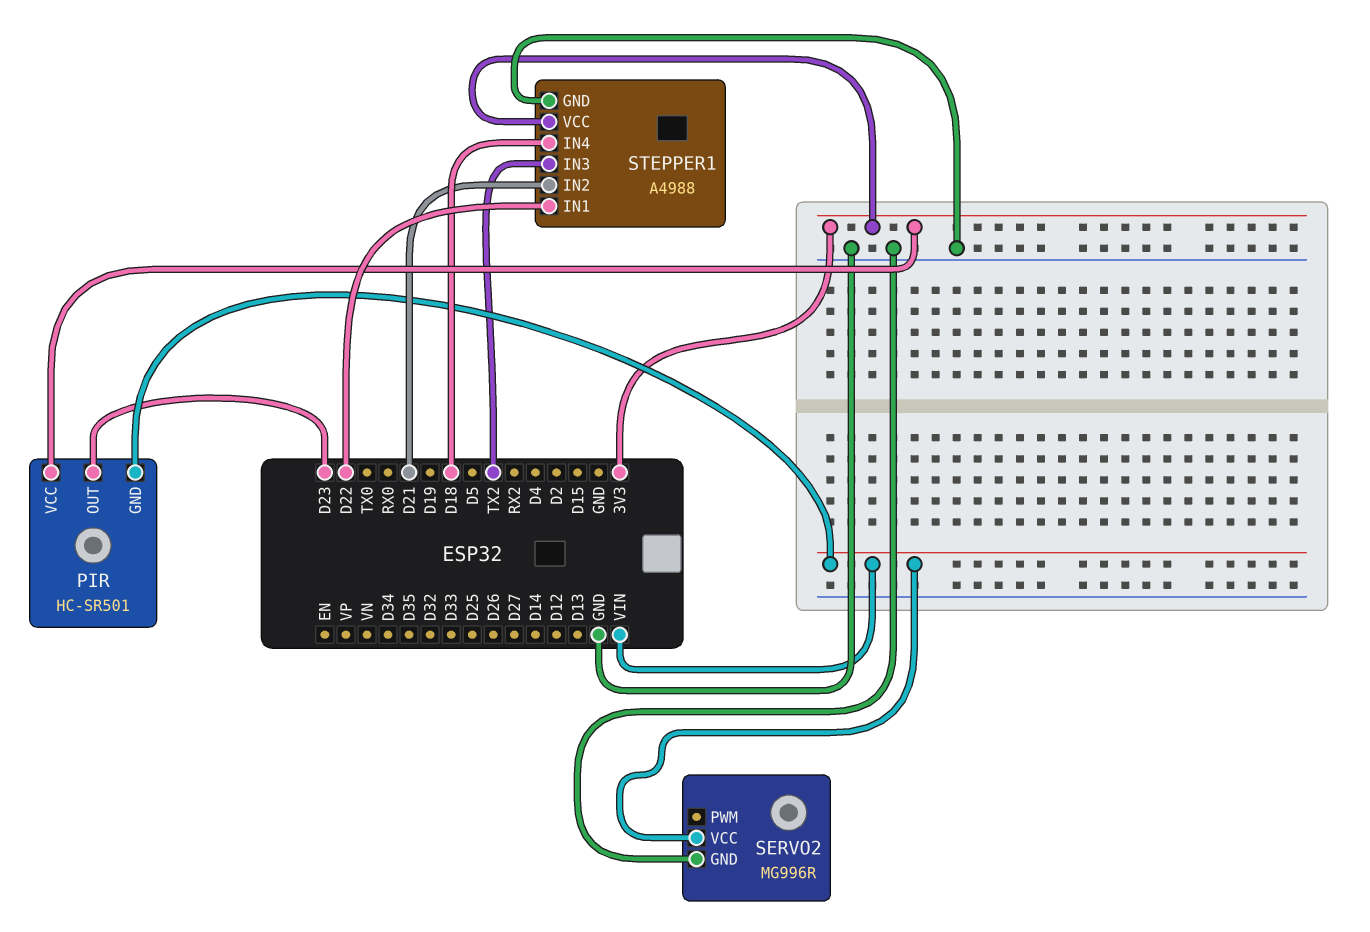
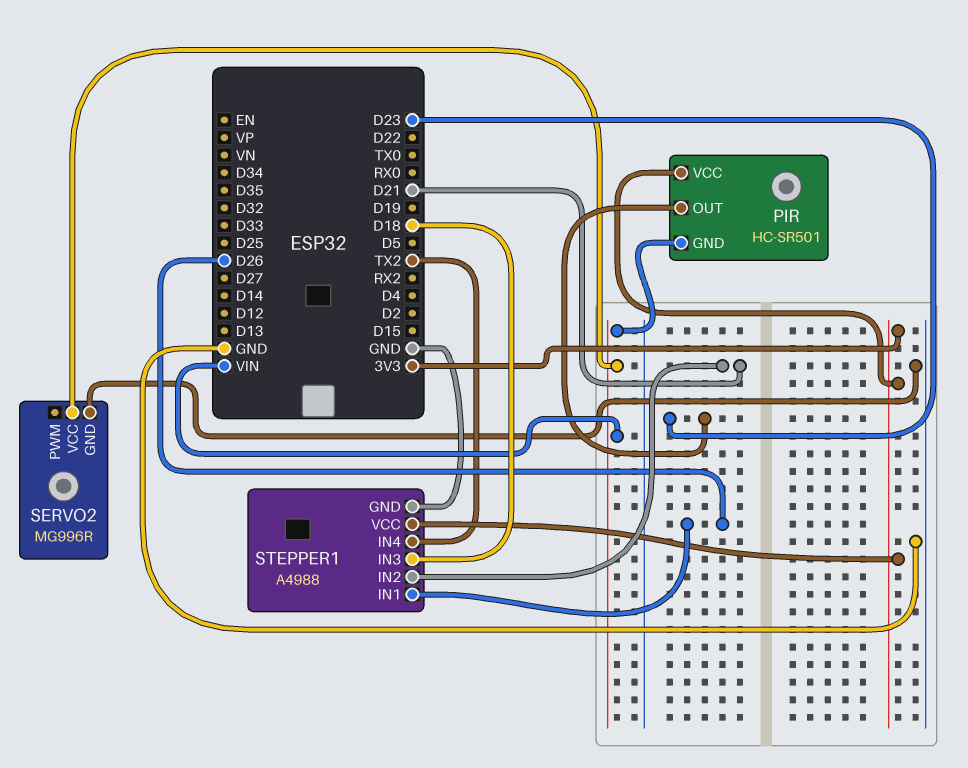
STEPPER1 pin IN1: D22 -> D26
STEPPER1 pin IN3: TX2 -> D18
STEPPER1 pin IN4: D18 -> TX2

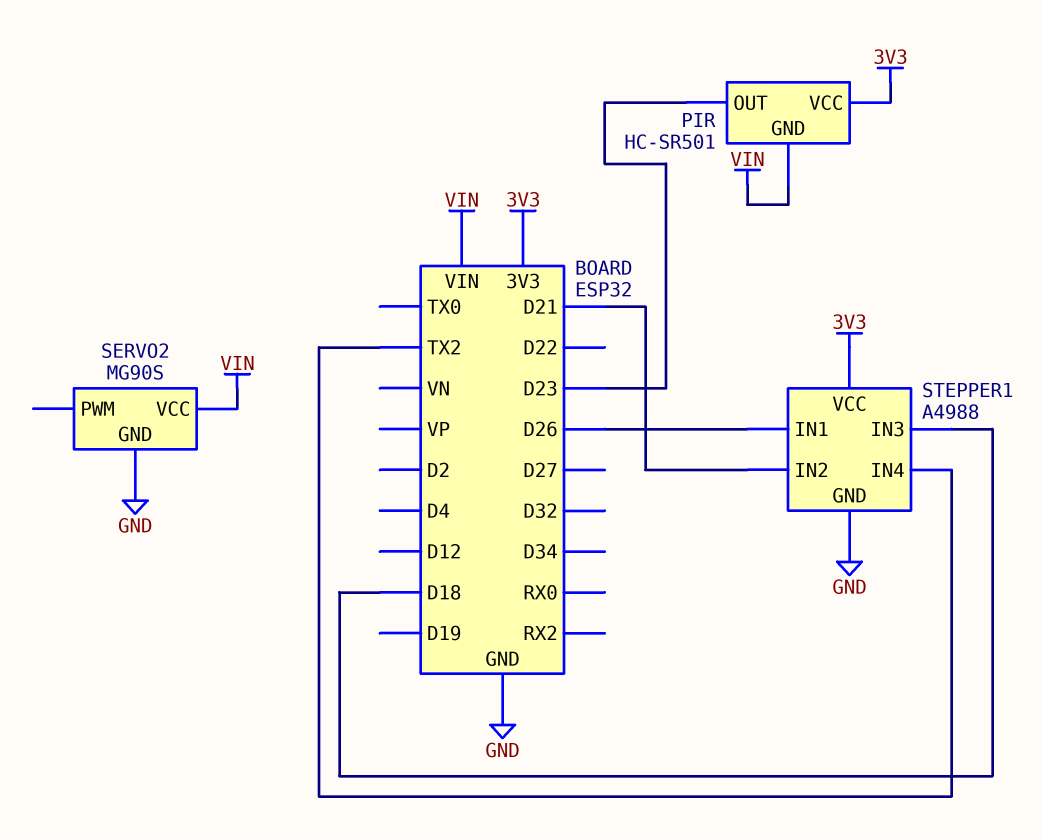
SERVO2: MG996R -> MG90S

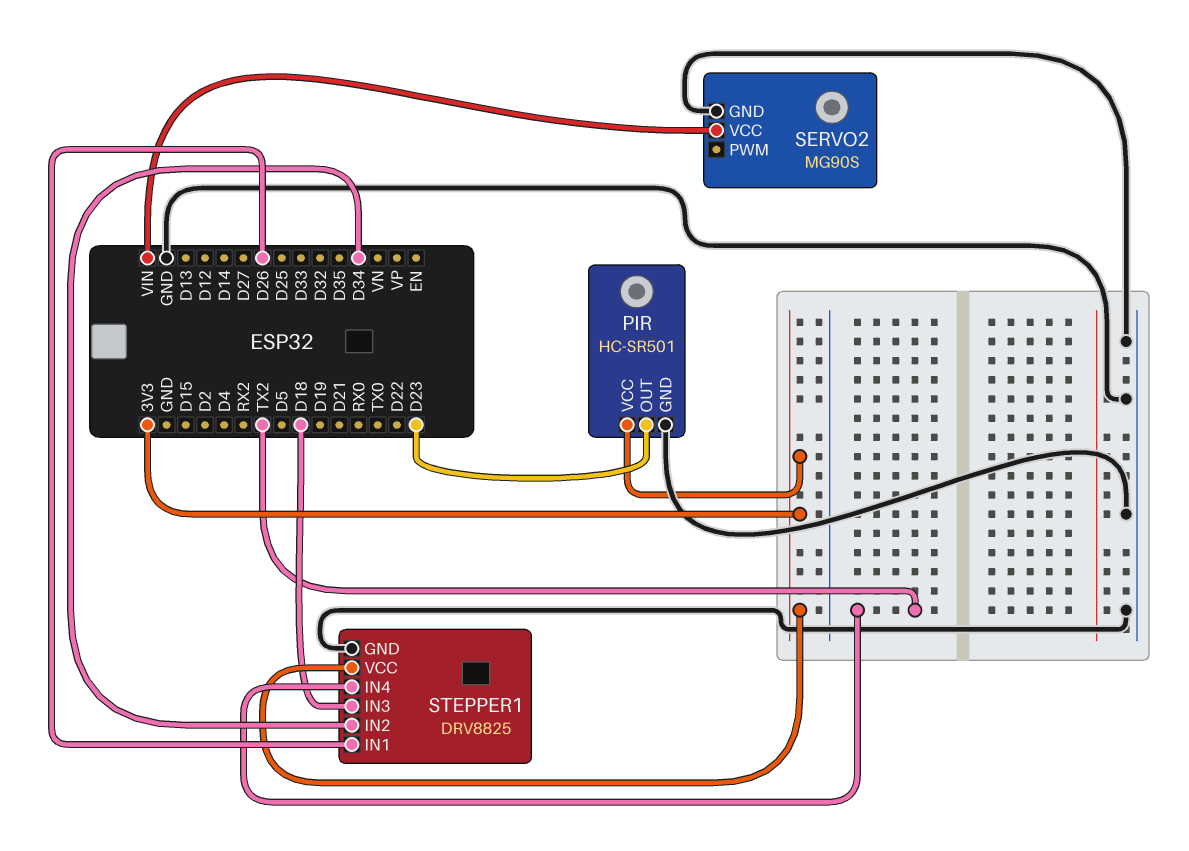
PIR pin GND: VIN -> GND
STEPPER1: A4988 -> DRV8825
STEPPER1 pin IN2: D21 -> D34

